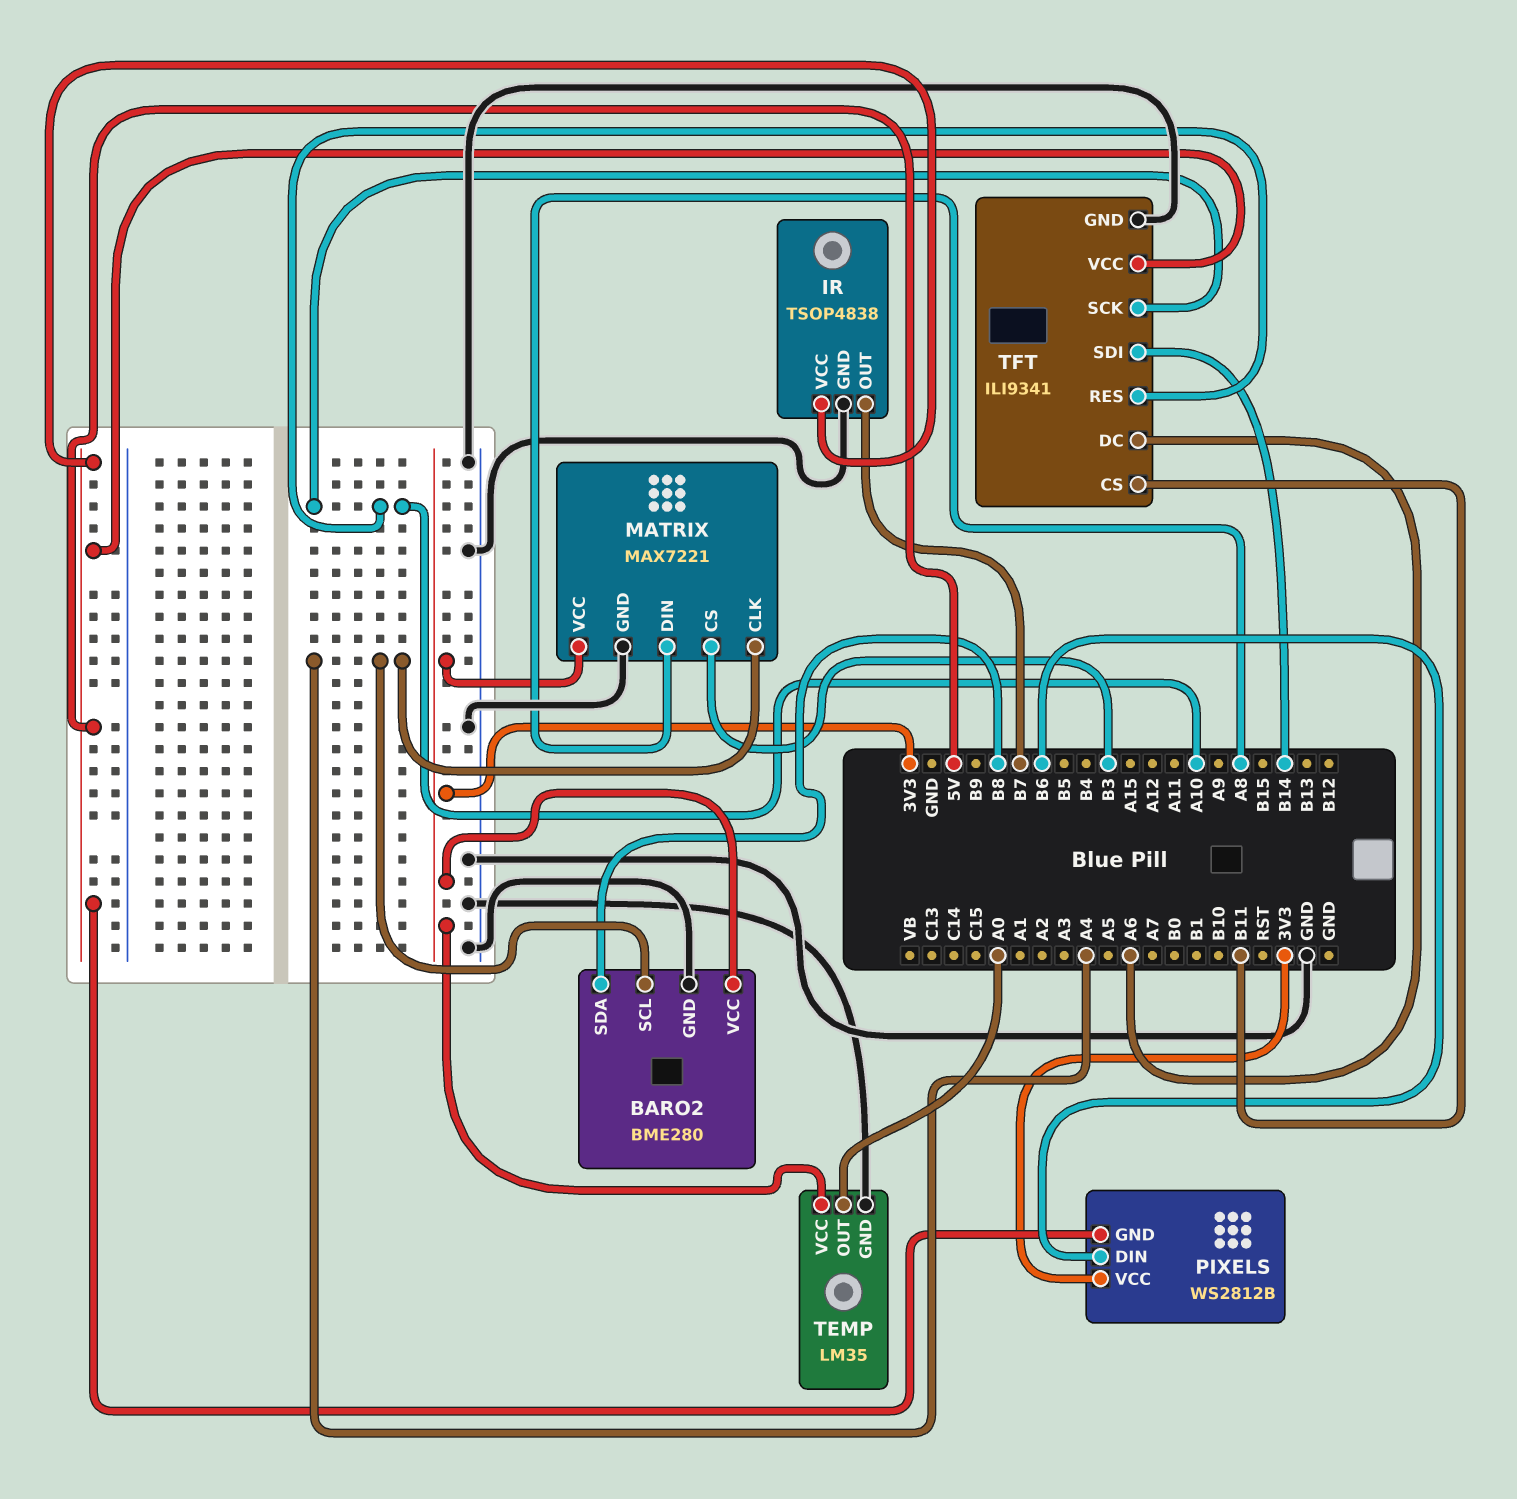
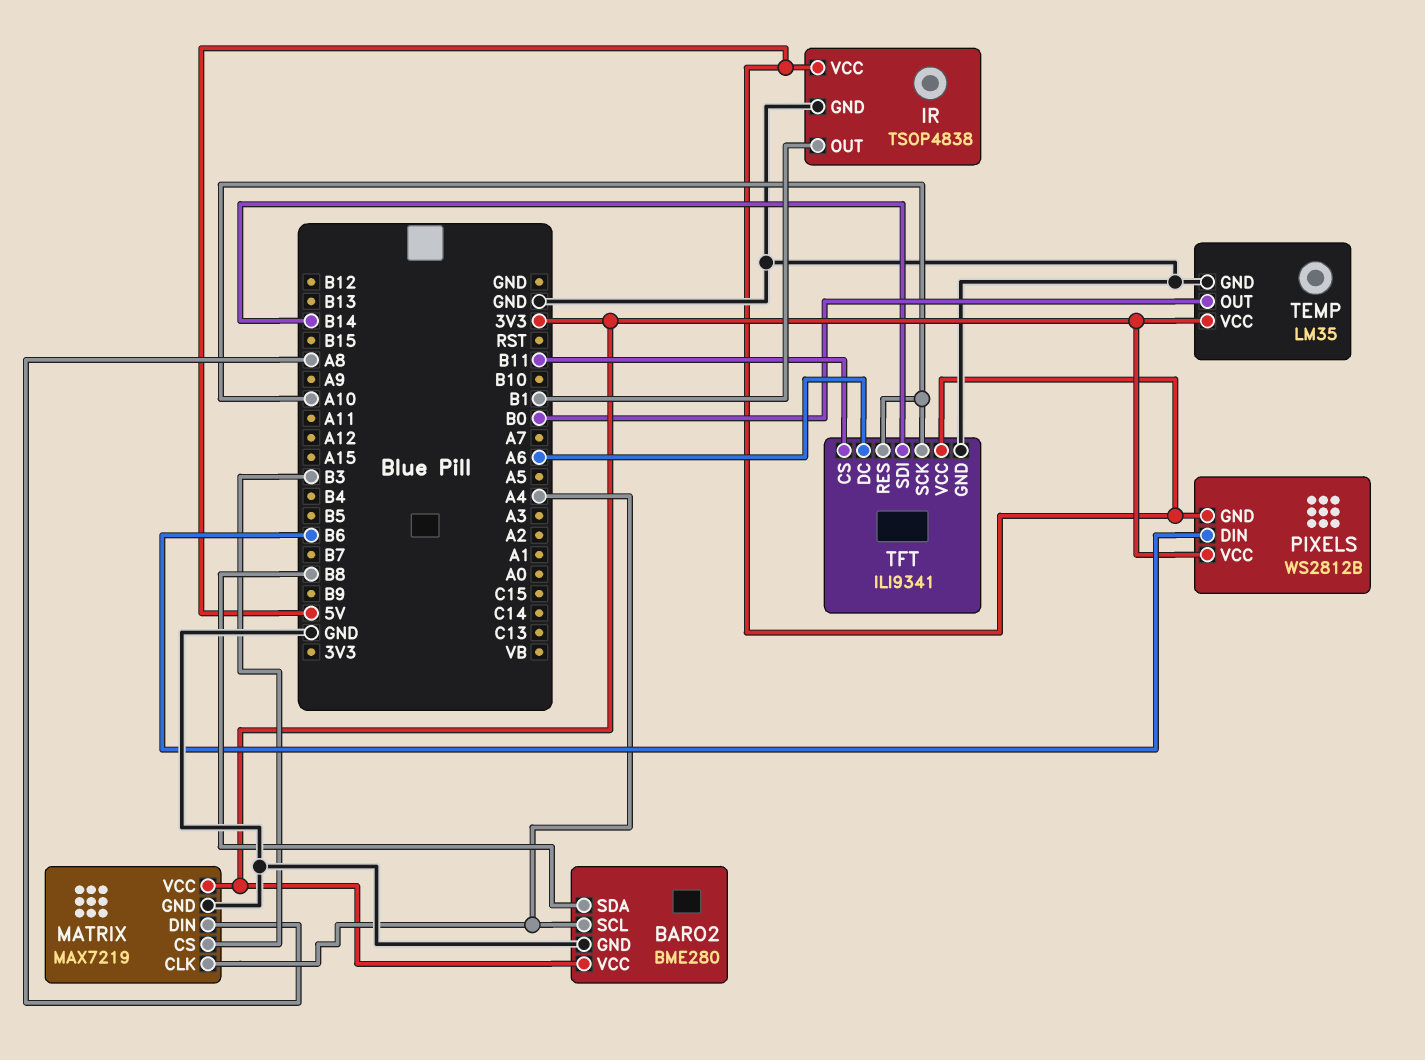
IR pin OUT: B7 -> B1
MATRIX: MAX7221 -> MAX7219
TEMP pin OUT: A0 -> B0

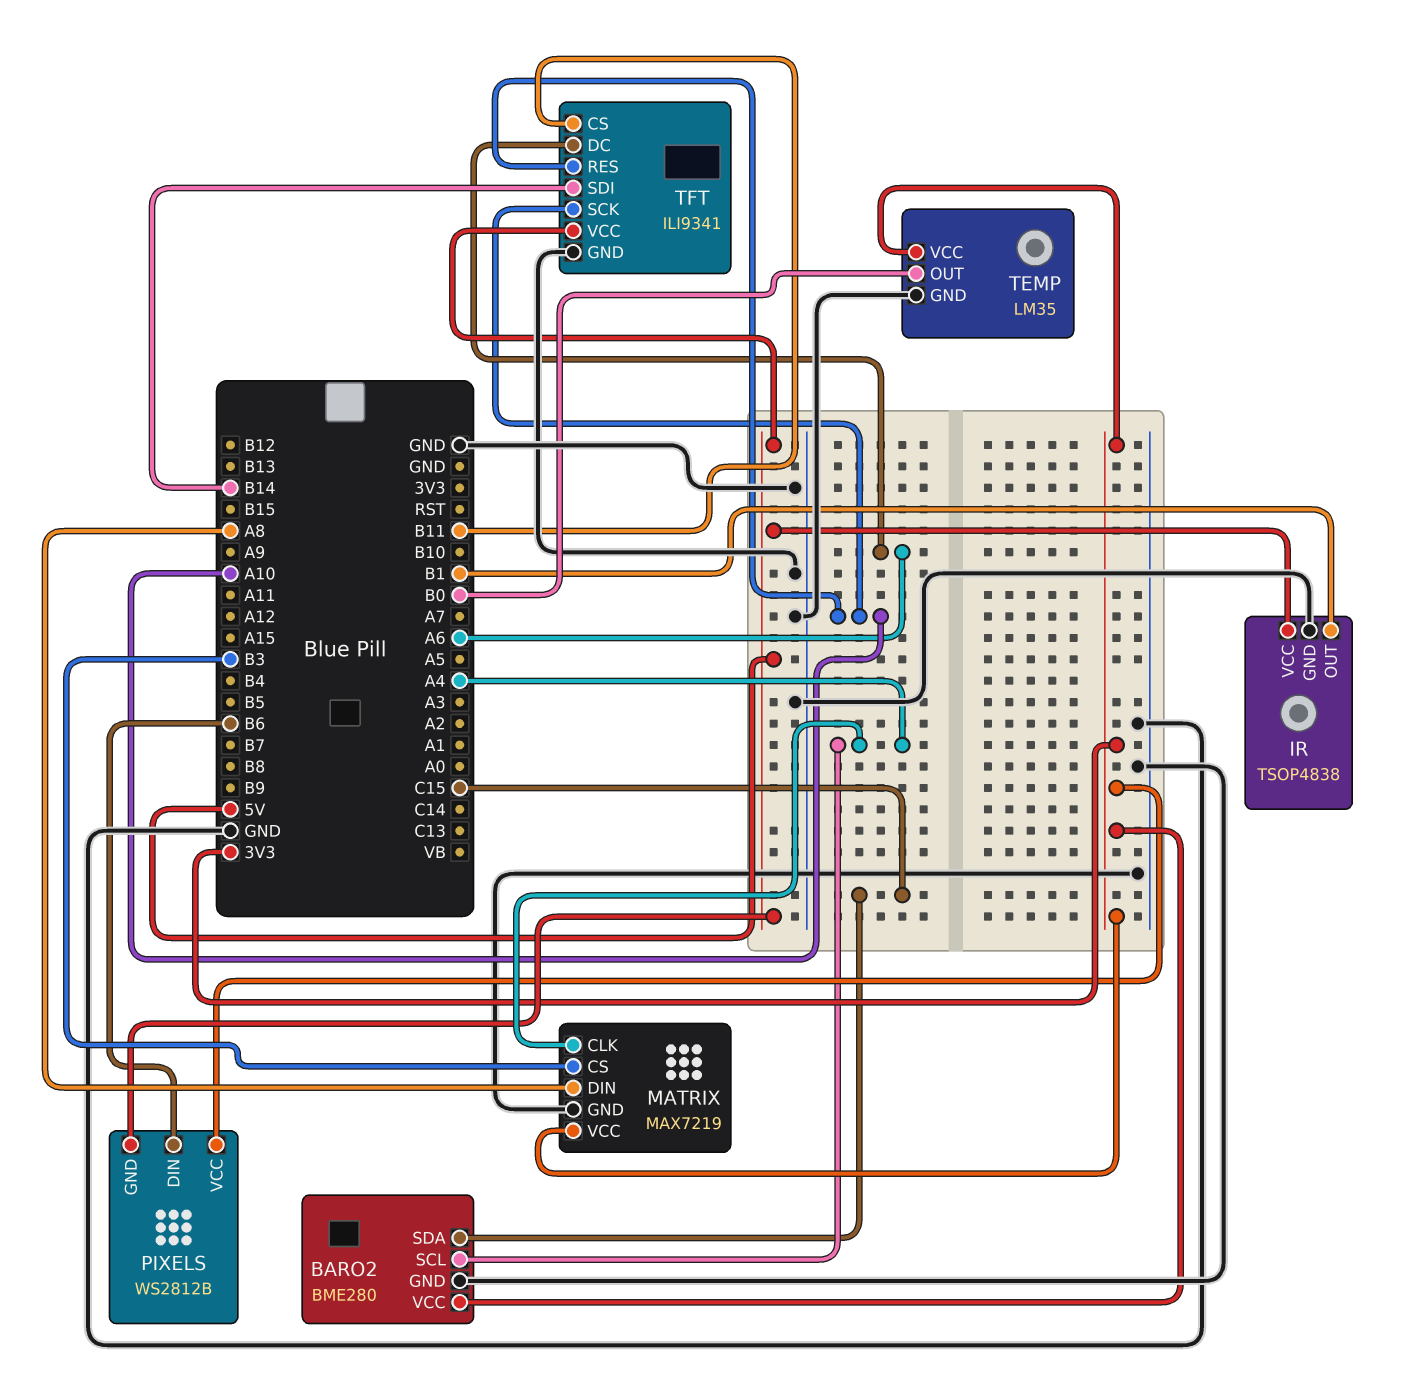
BARO2 pin SDA: B8 -> C15

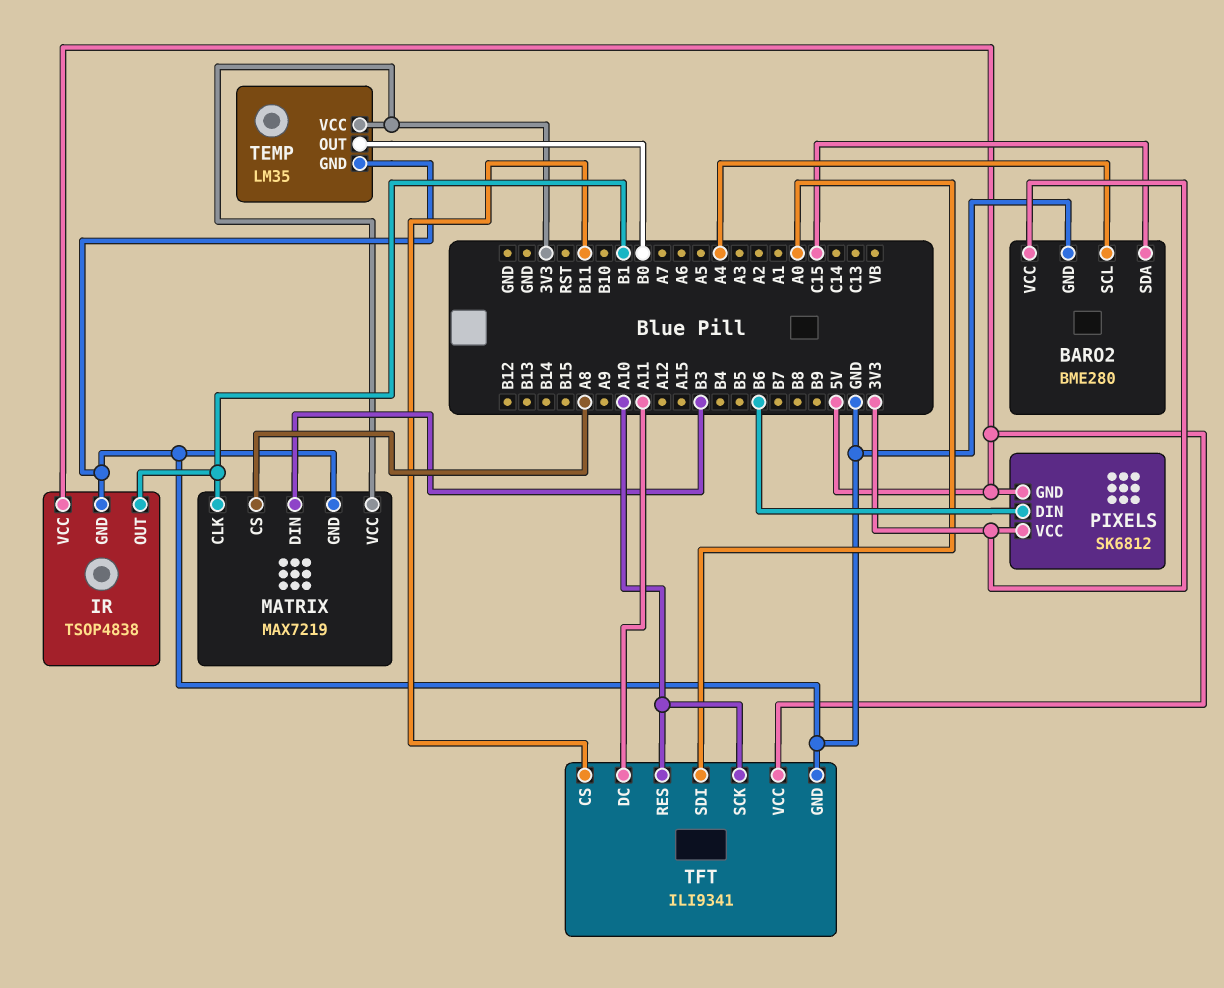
MATRIX pin CLK: A4 -> B1
MATRIX pin CS: B3 -> A8
MATRIX pin DIN: A8 -> B3
PIXELS: WS2812B -> SK6812
TFT pin DC: A6 -> A11
TFT pin SDI: B14 -> A0

